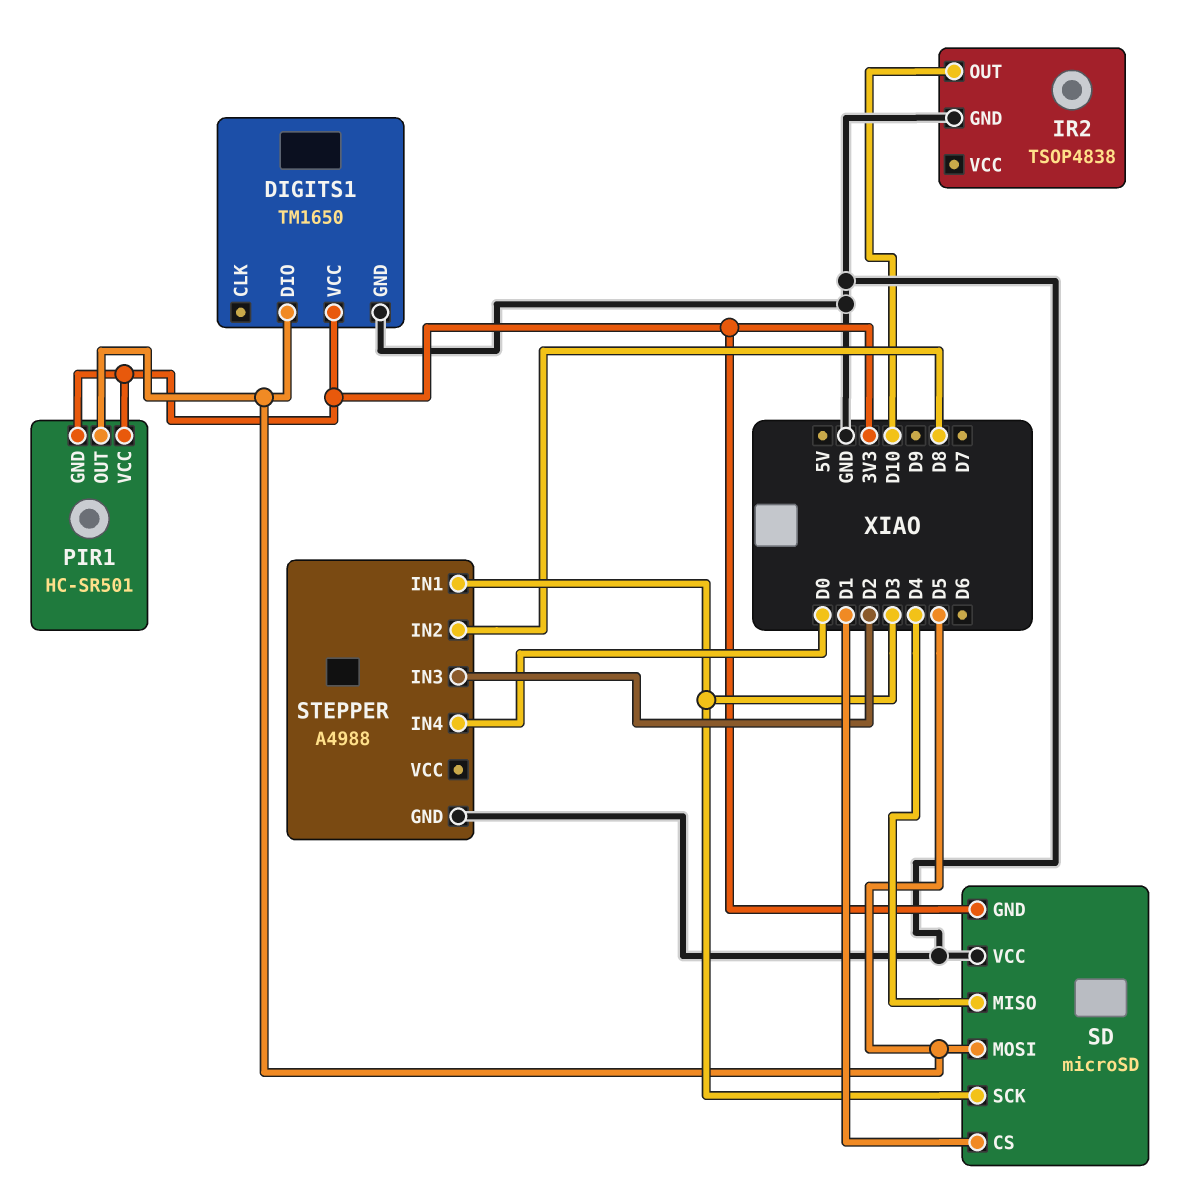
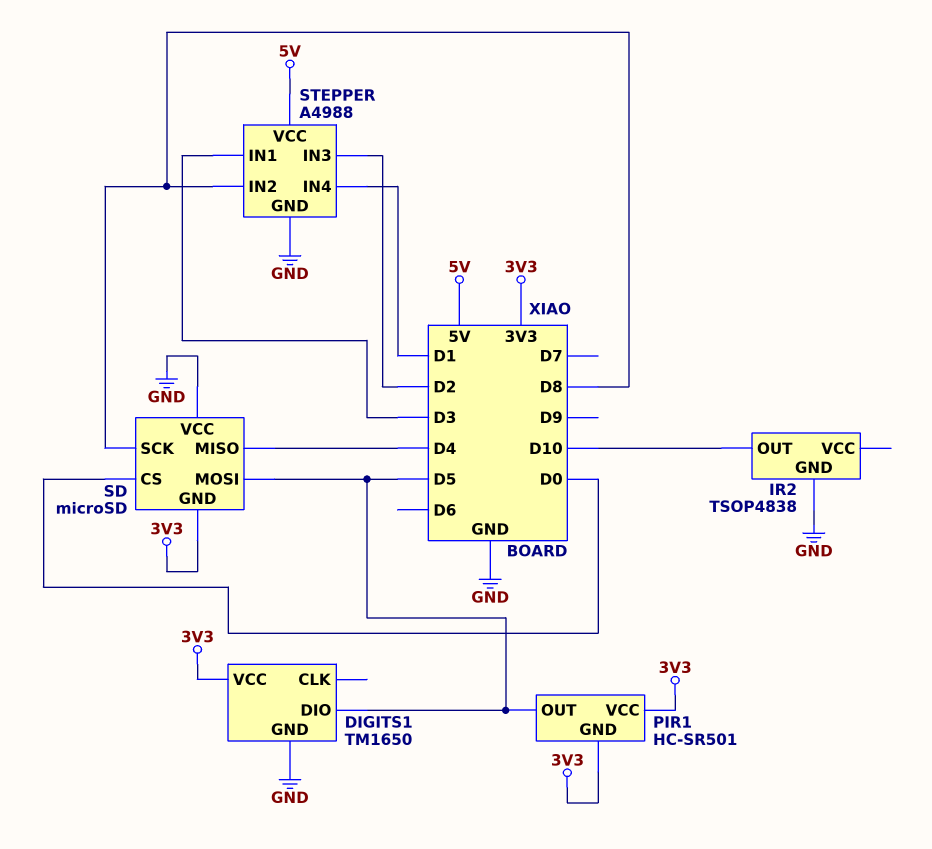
SD pin CS: D1 -> D0
SD pin SCK: D3 -> D8
STEPPER pin IN4: D0 -> D1
STEPPER pin VCC: none -> 5V

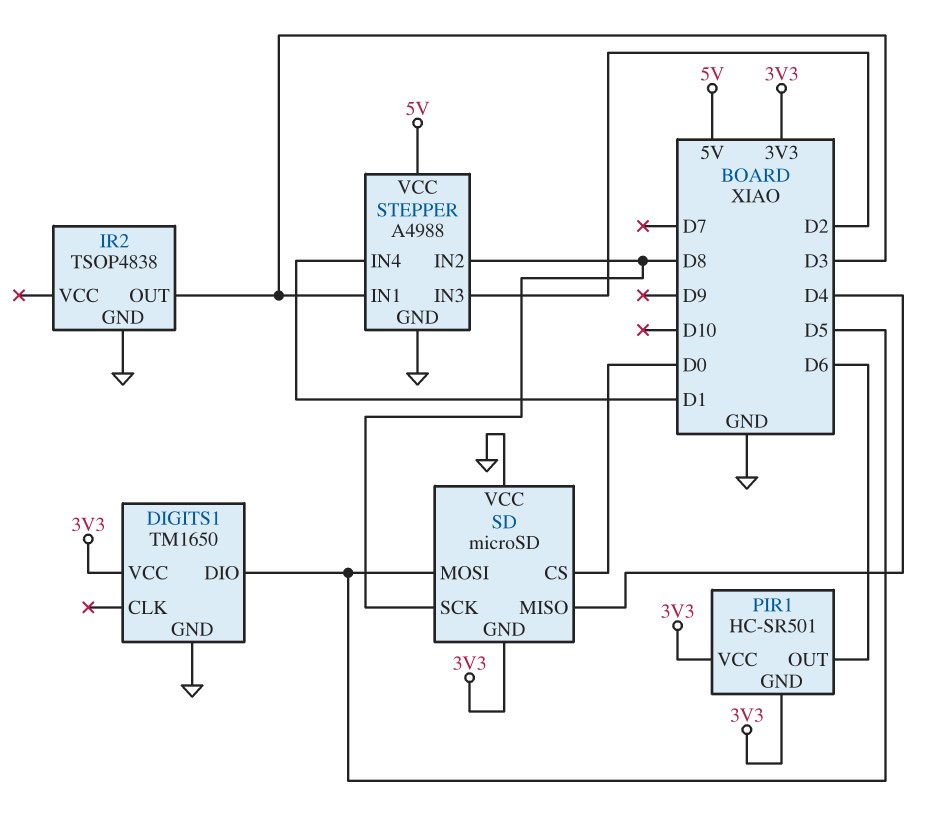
IR2 pin OUT: D10 -> D3
PIR1 pin OUT: D5 -> D6

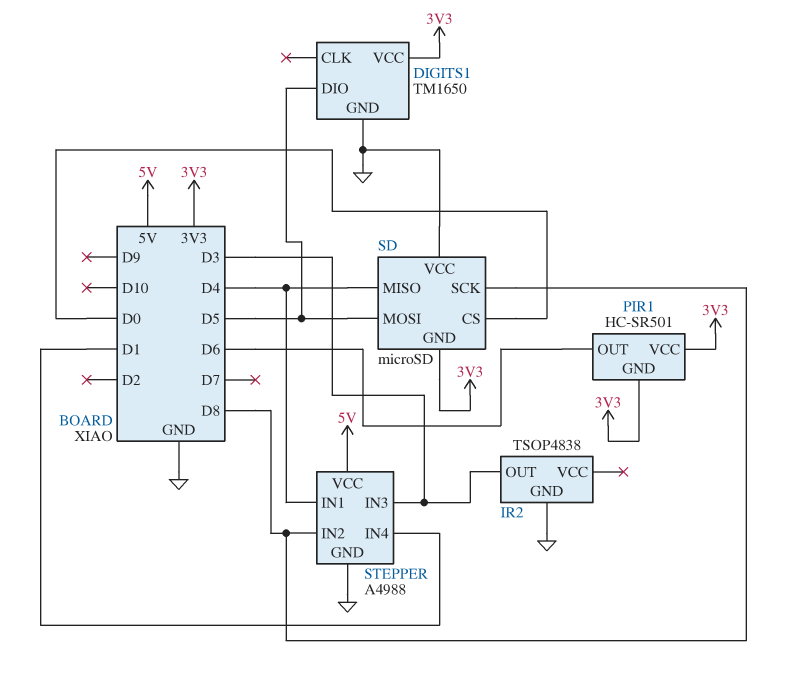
STEPPER pin IN1: D3 -> D4
STEPPER pin IN3: D2 -> D3

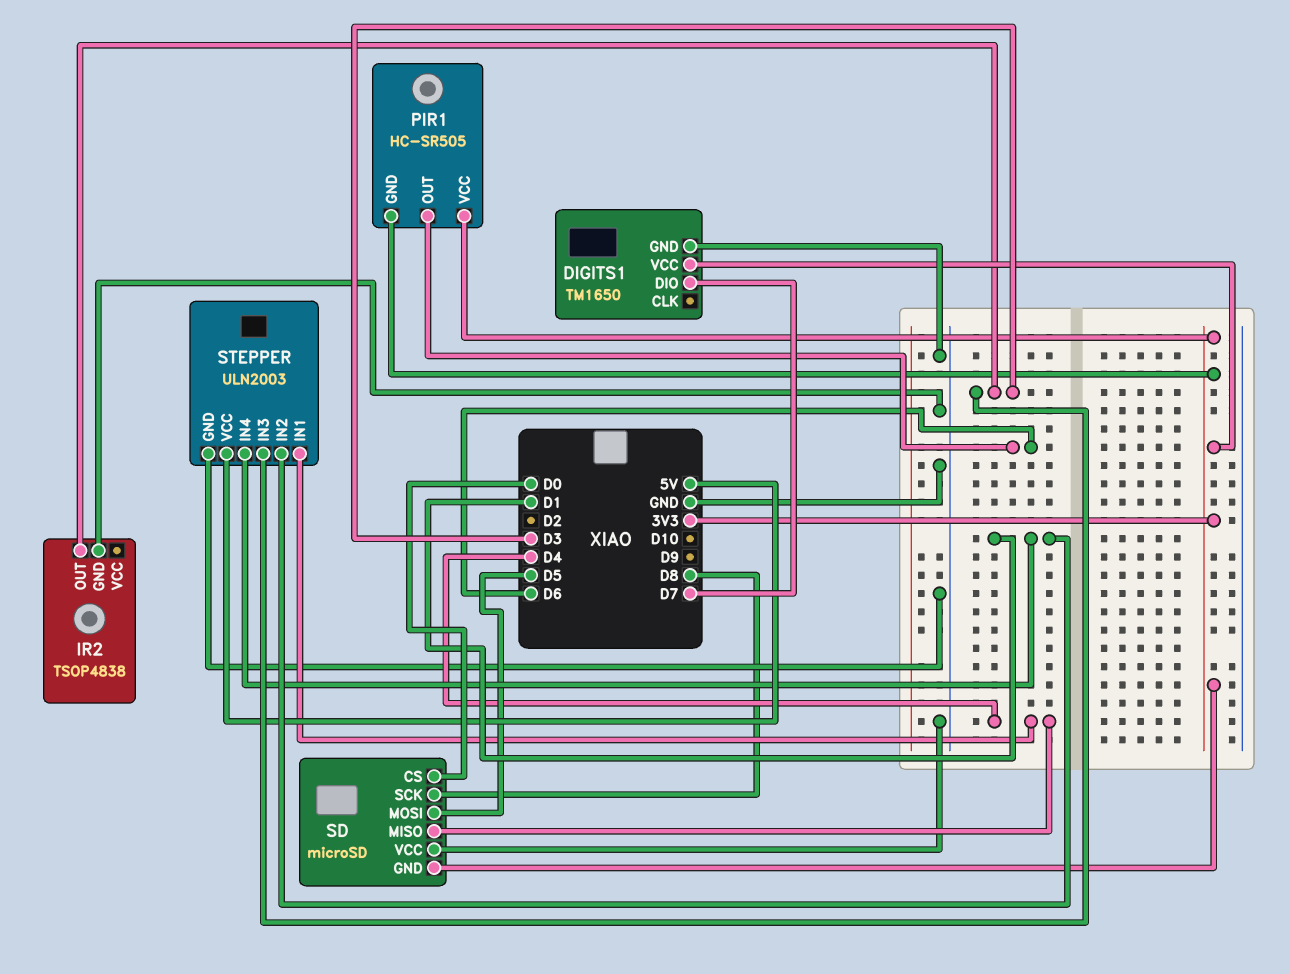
DIGITS1 pin DIO: D5 -> D7
PIR1: HC-SR501 -> HC-SR505
STEPPER: A4988 -> ULN2003
STEPPER pin IN2: D8 -> D1

